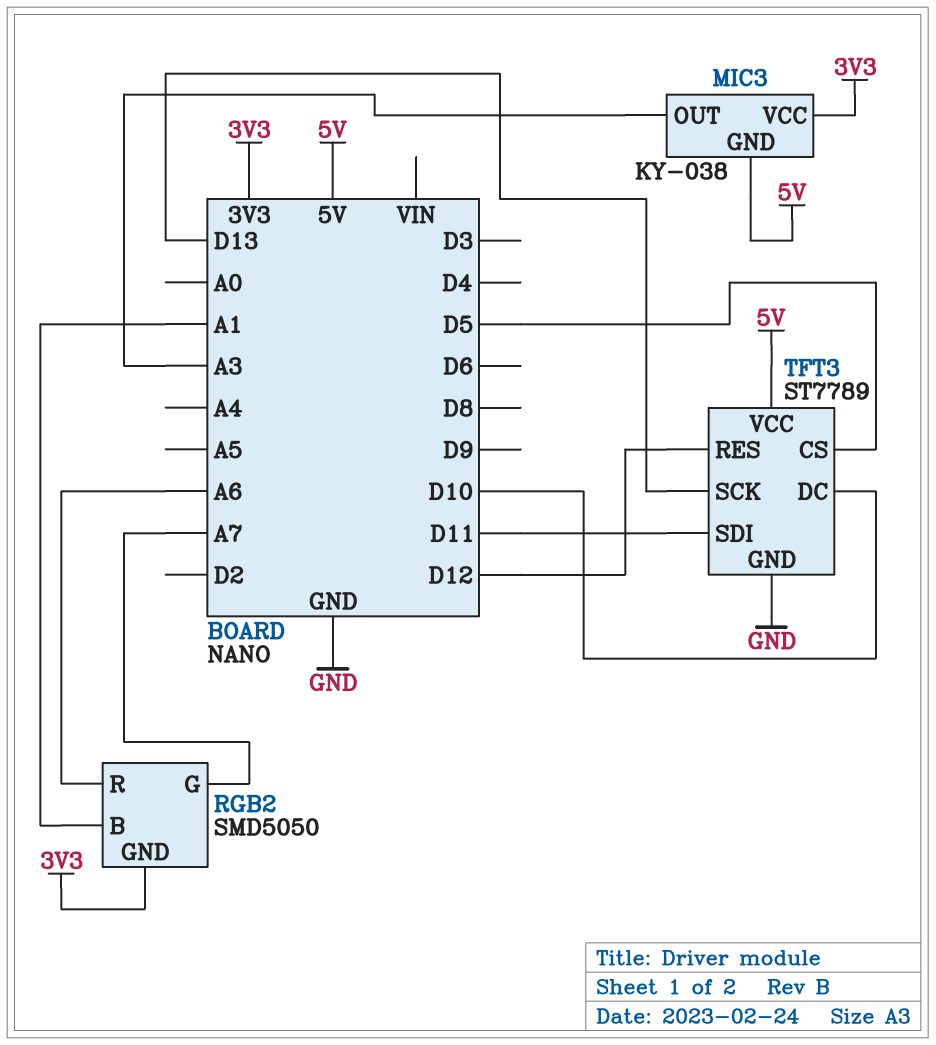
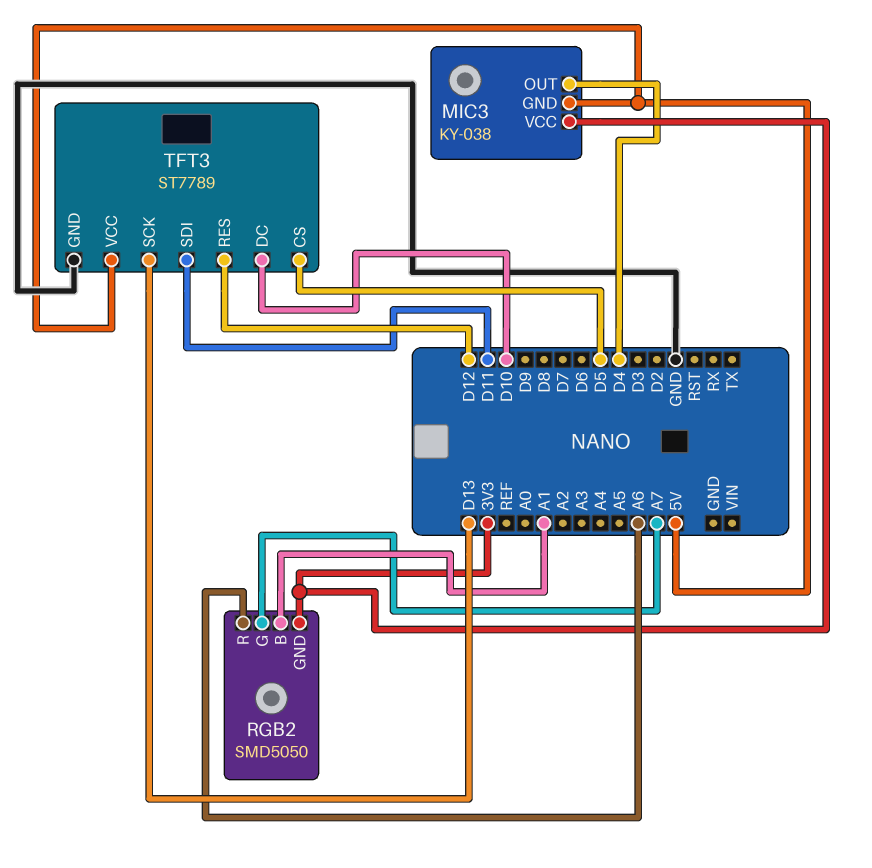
MIC3 pin OUT: A3 -> D4

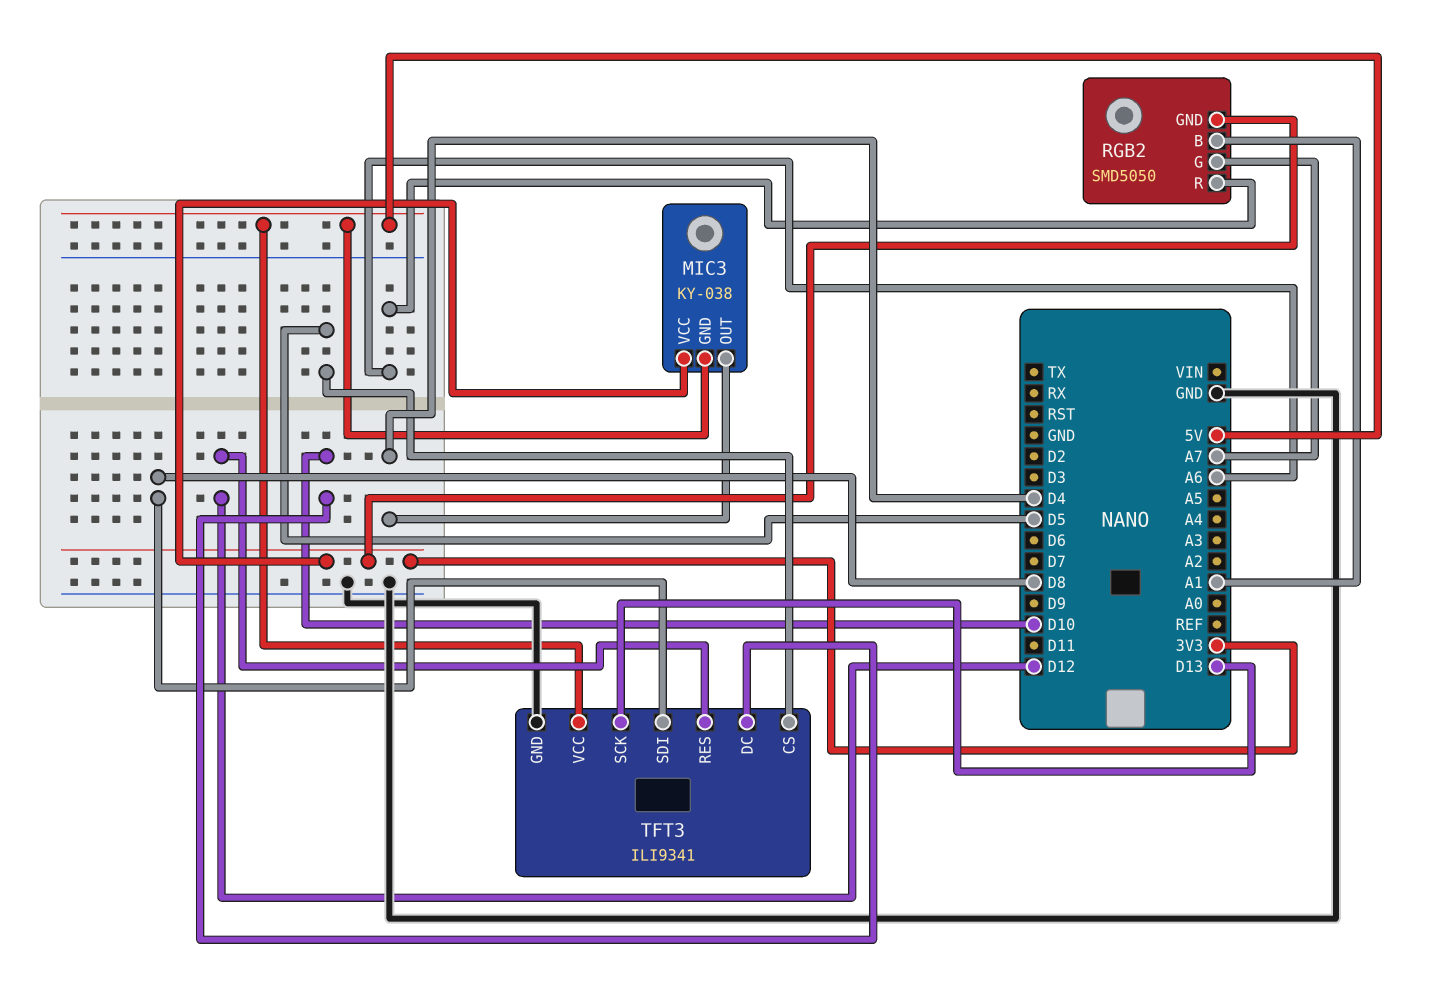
TFT3: ST7789 -> ILI9341
TFT3 pin SDI: D11 -> D8

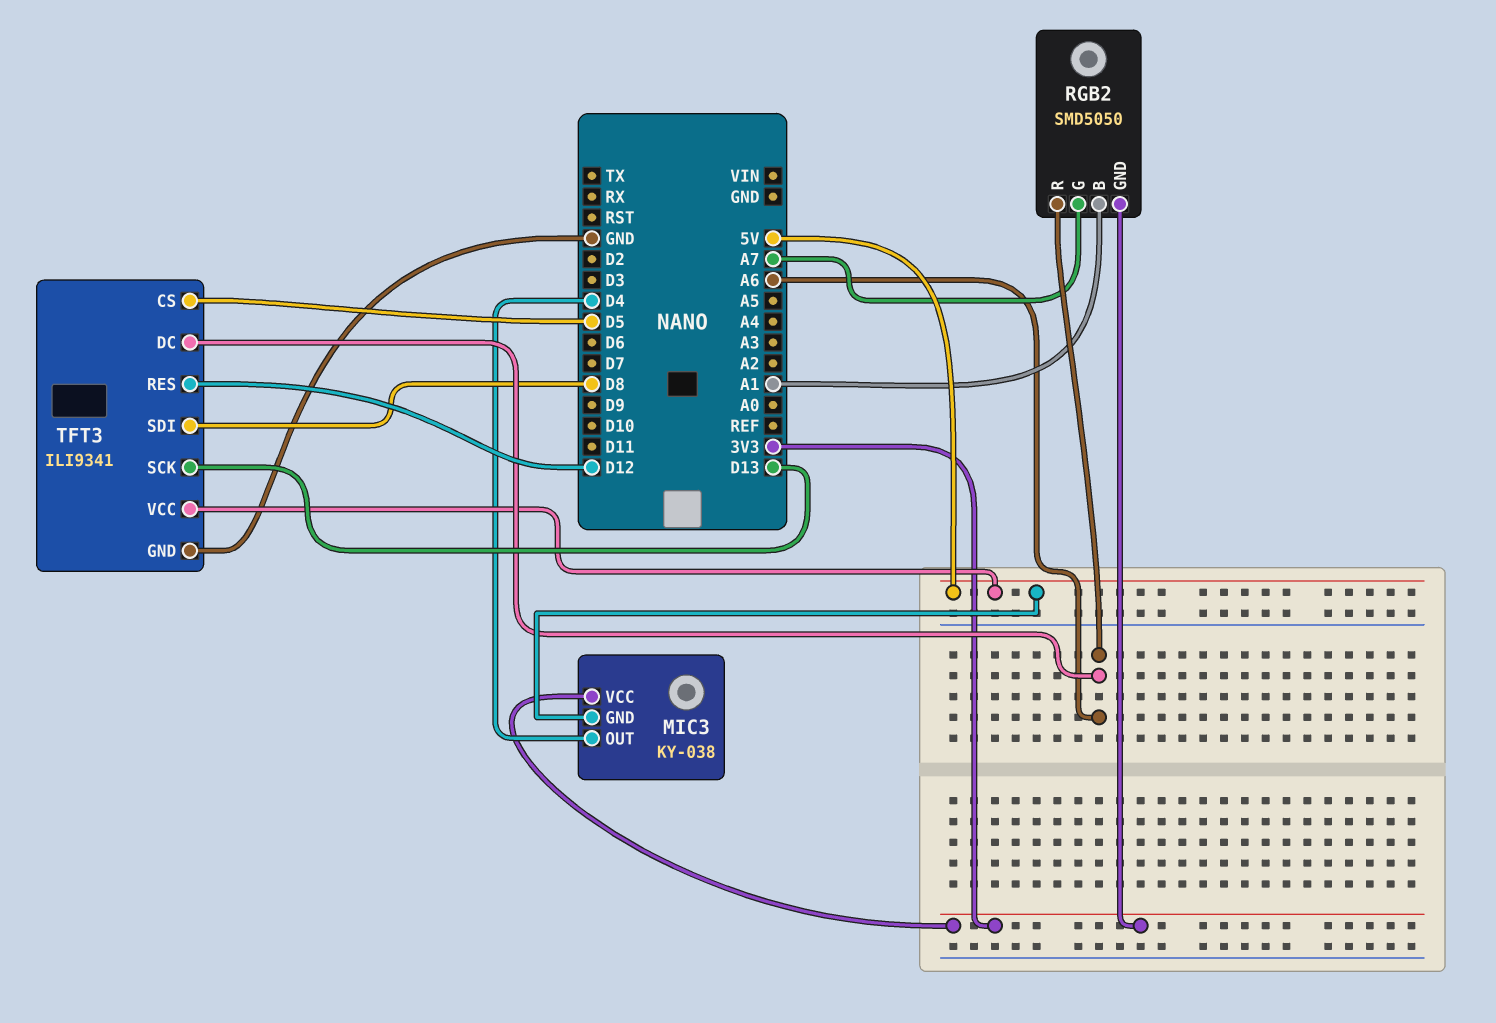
TFT3 pin DC: D10 -> A6

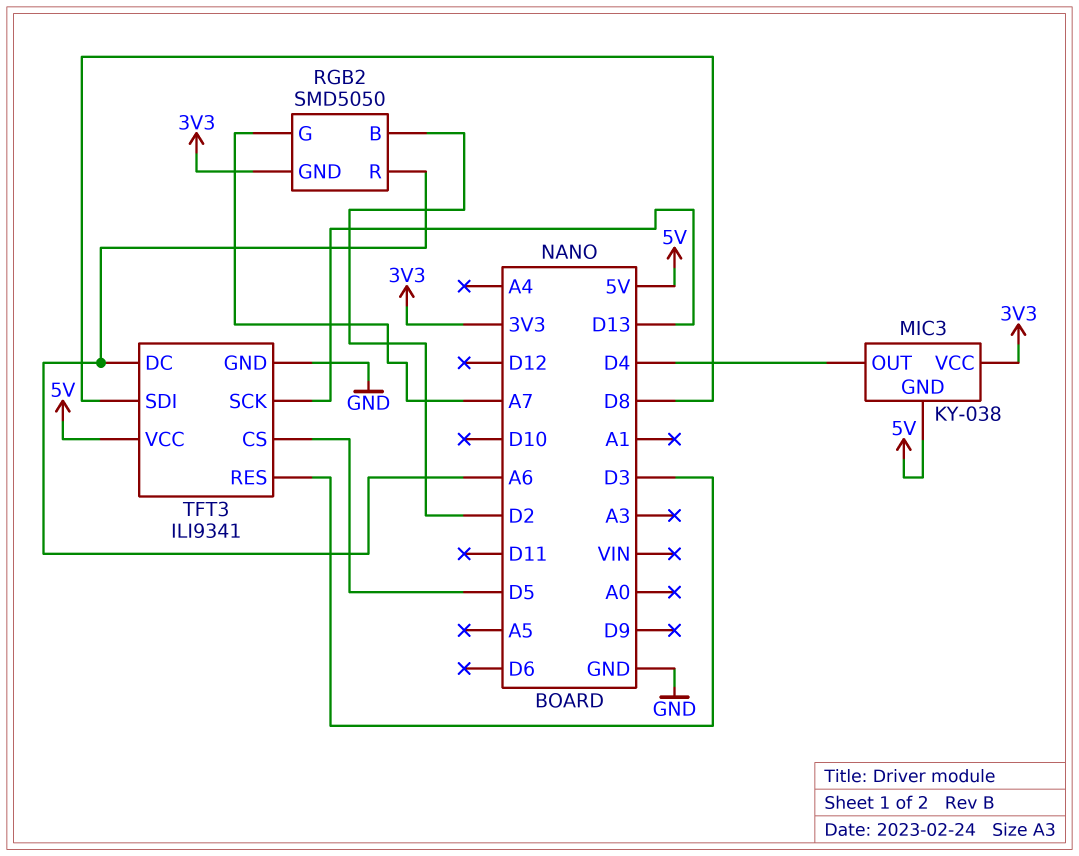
RGB2 pin B: A1 -> D2
TFT3 pin RES: D12 -> D3

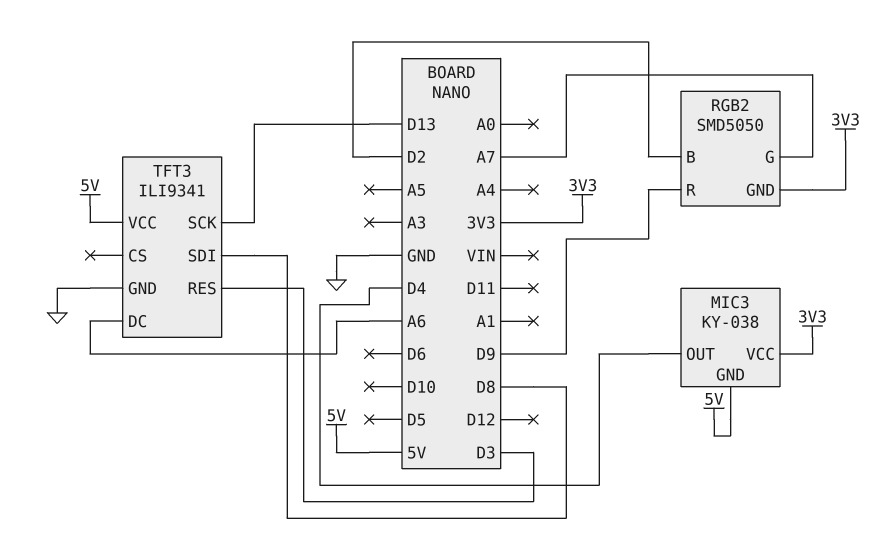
RGB2 pin R: A6 -> D9
TFT3 pin CS: D5 -> none

